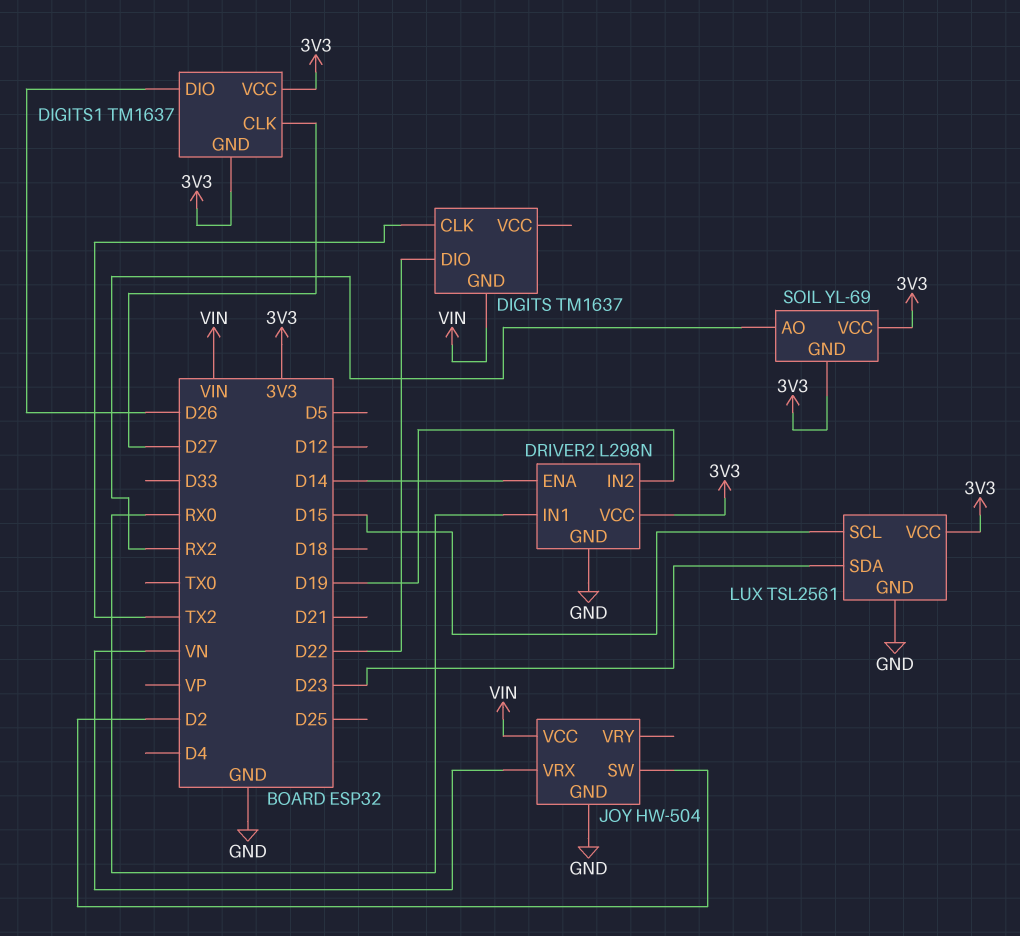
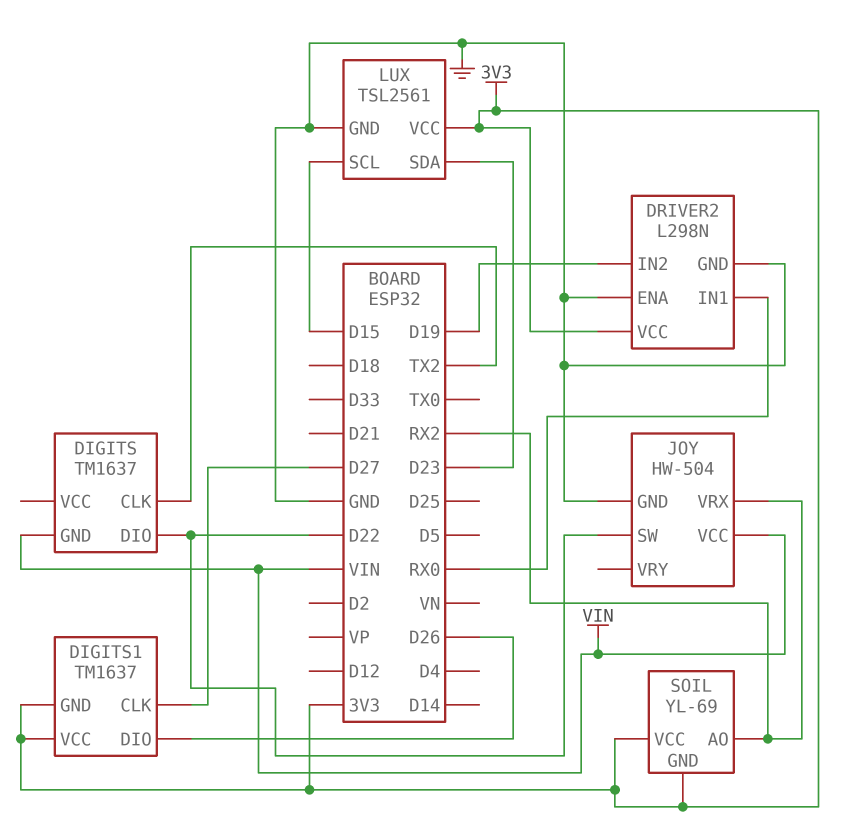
DRIVER2 pin ENA: D14 -> GND
JOY pin SW: D2 -> D22
JOY pin VRX: VN -> RX2

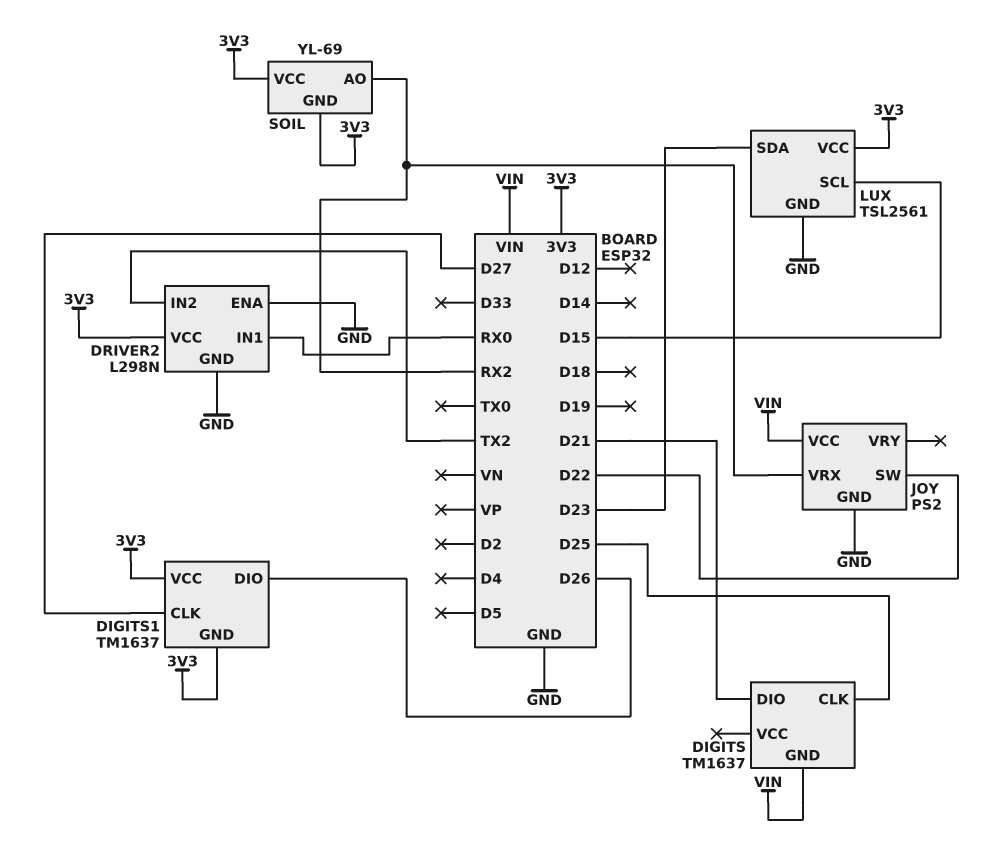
DIGITS pin CLK: TX2 -> D25
DIGITS pin DIO: D22 -> D21
DRIVER2 pin IN2: D19 -> TX2
JOY: HW-504 -> PS2

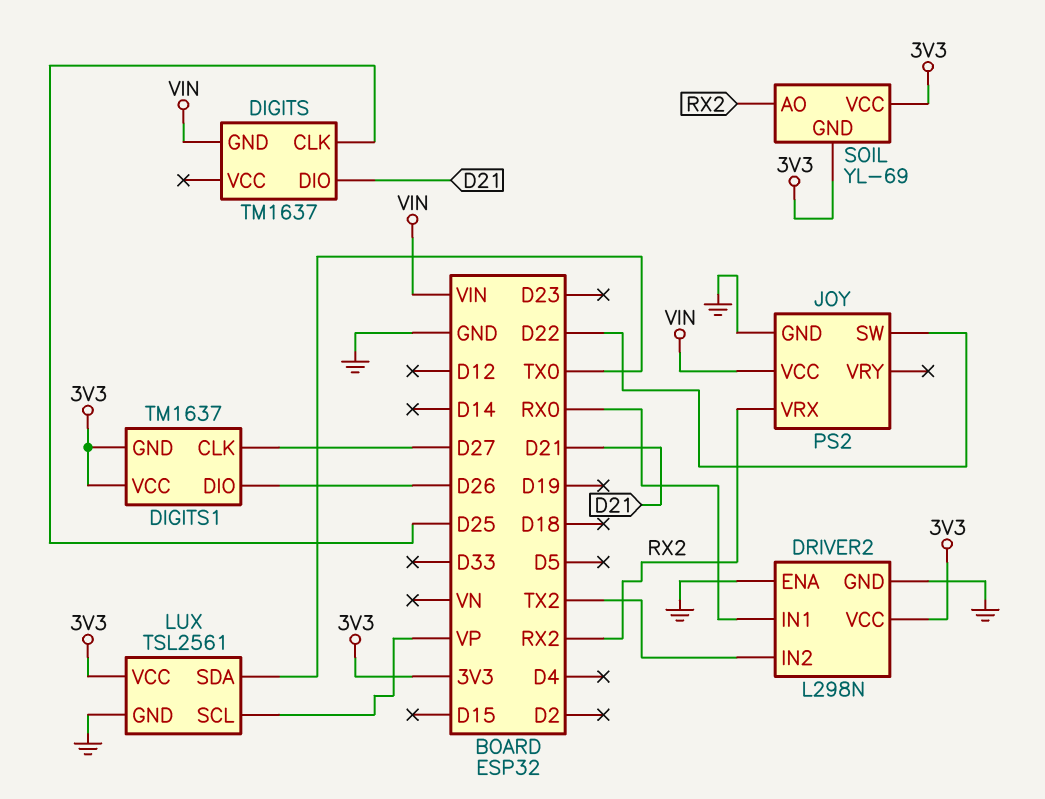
LUX pin SCL: D15 -> VP
LUX pin SDA: D23 -> TX0

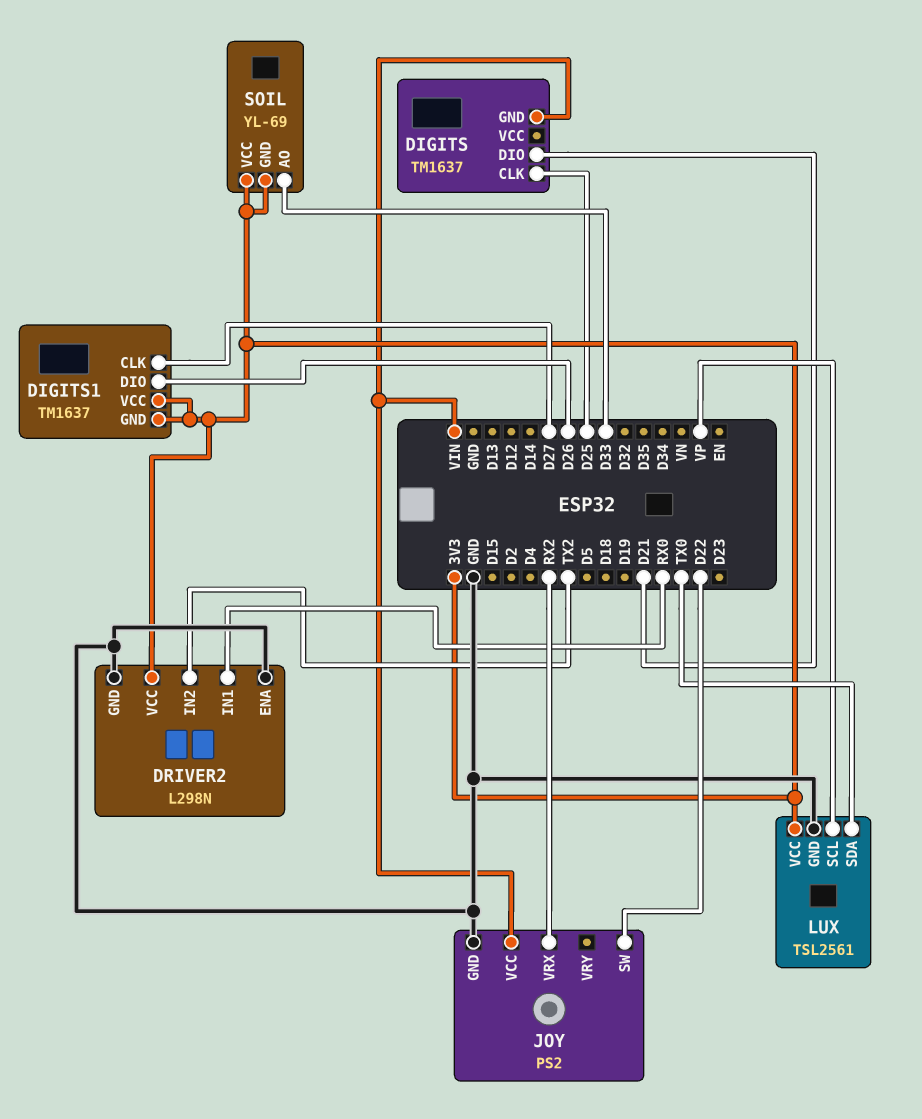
SOIL pin AO: RX2 -> D33

